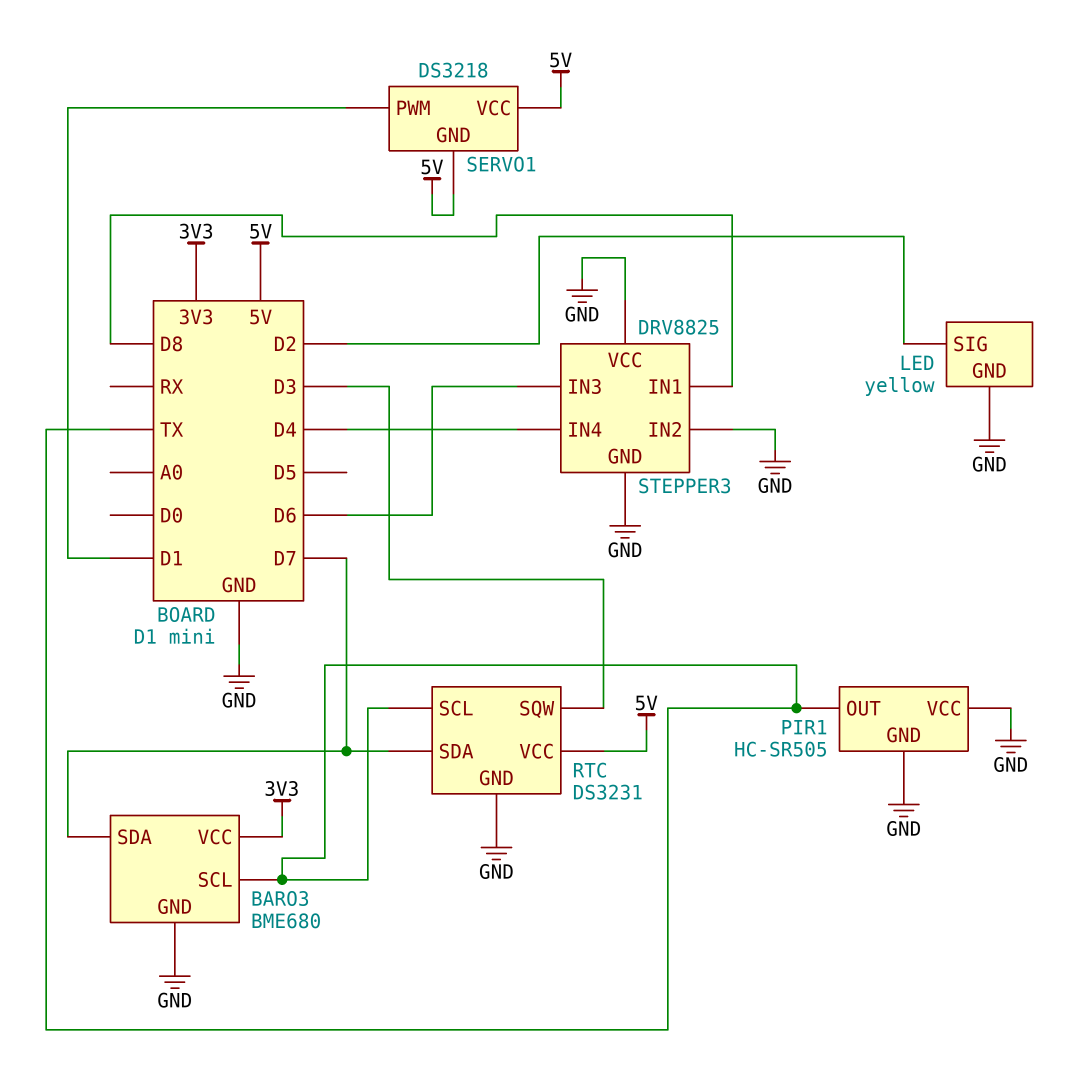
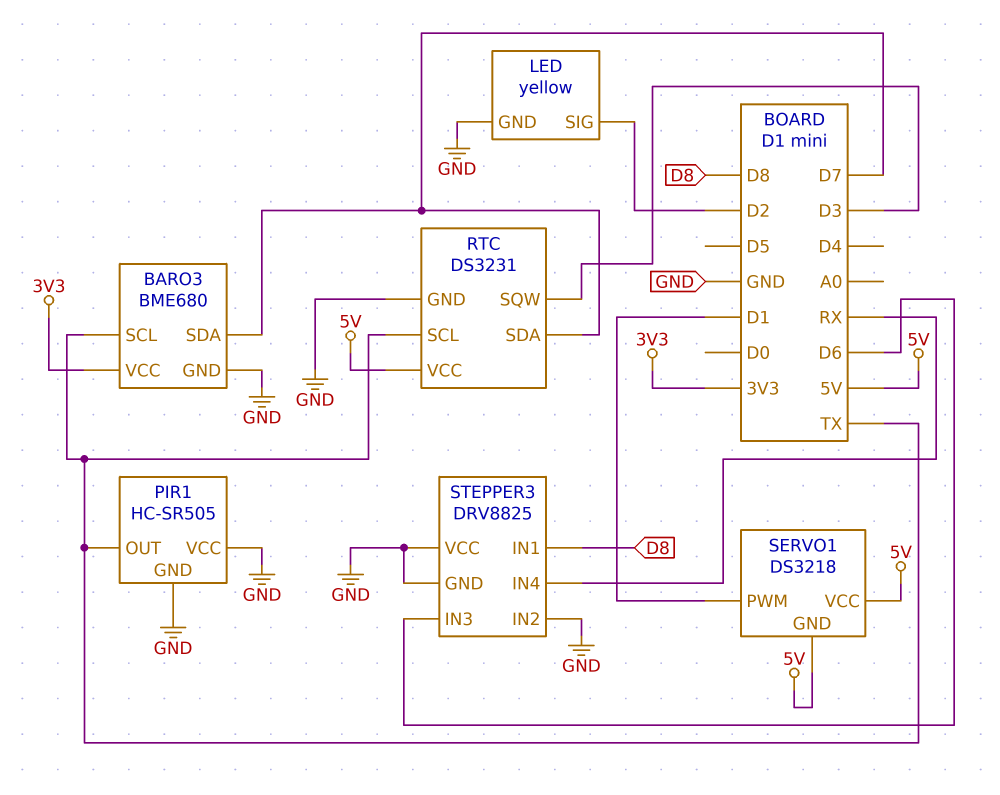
STEPPER3 pin IN4: D4 -> RX

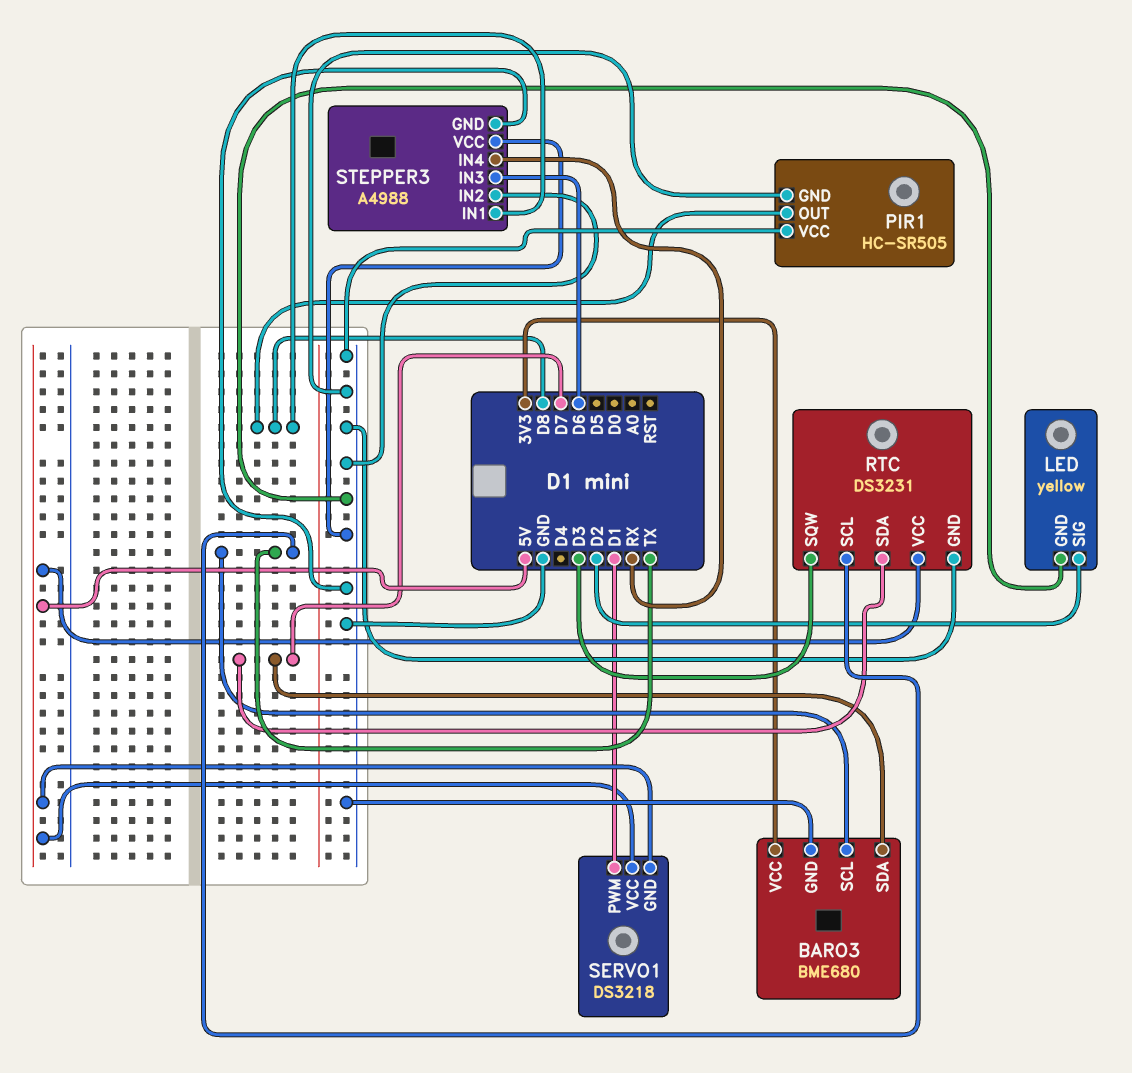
PIR1 pin OUT: TX -> D8
STEPPER3: DRV8825 -> A4988

